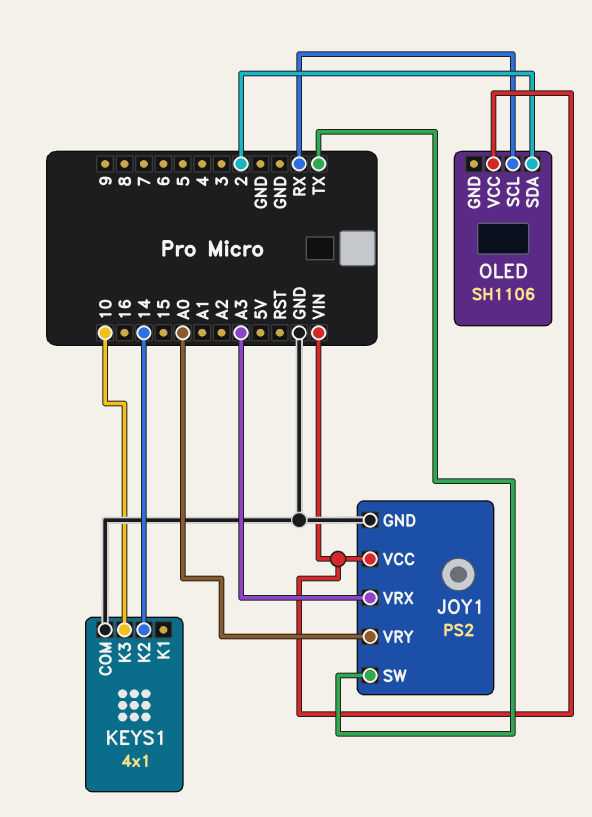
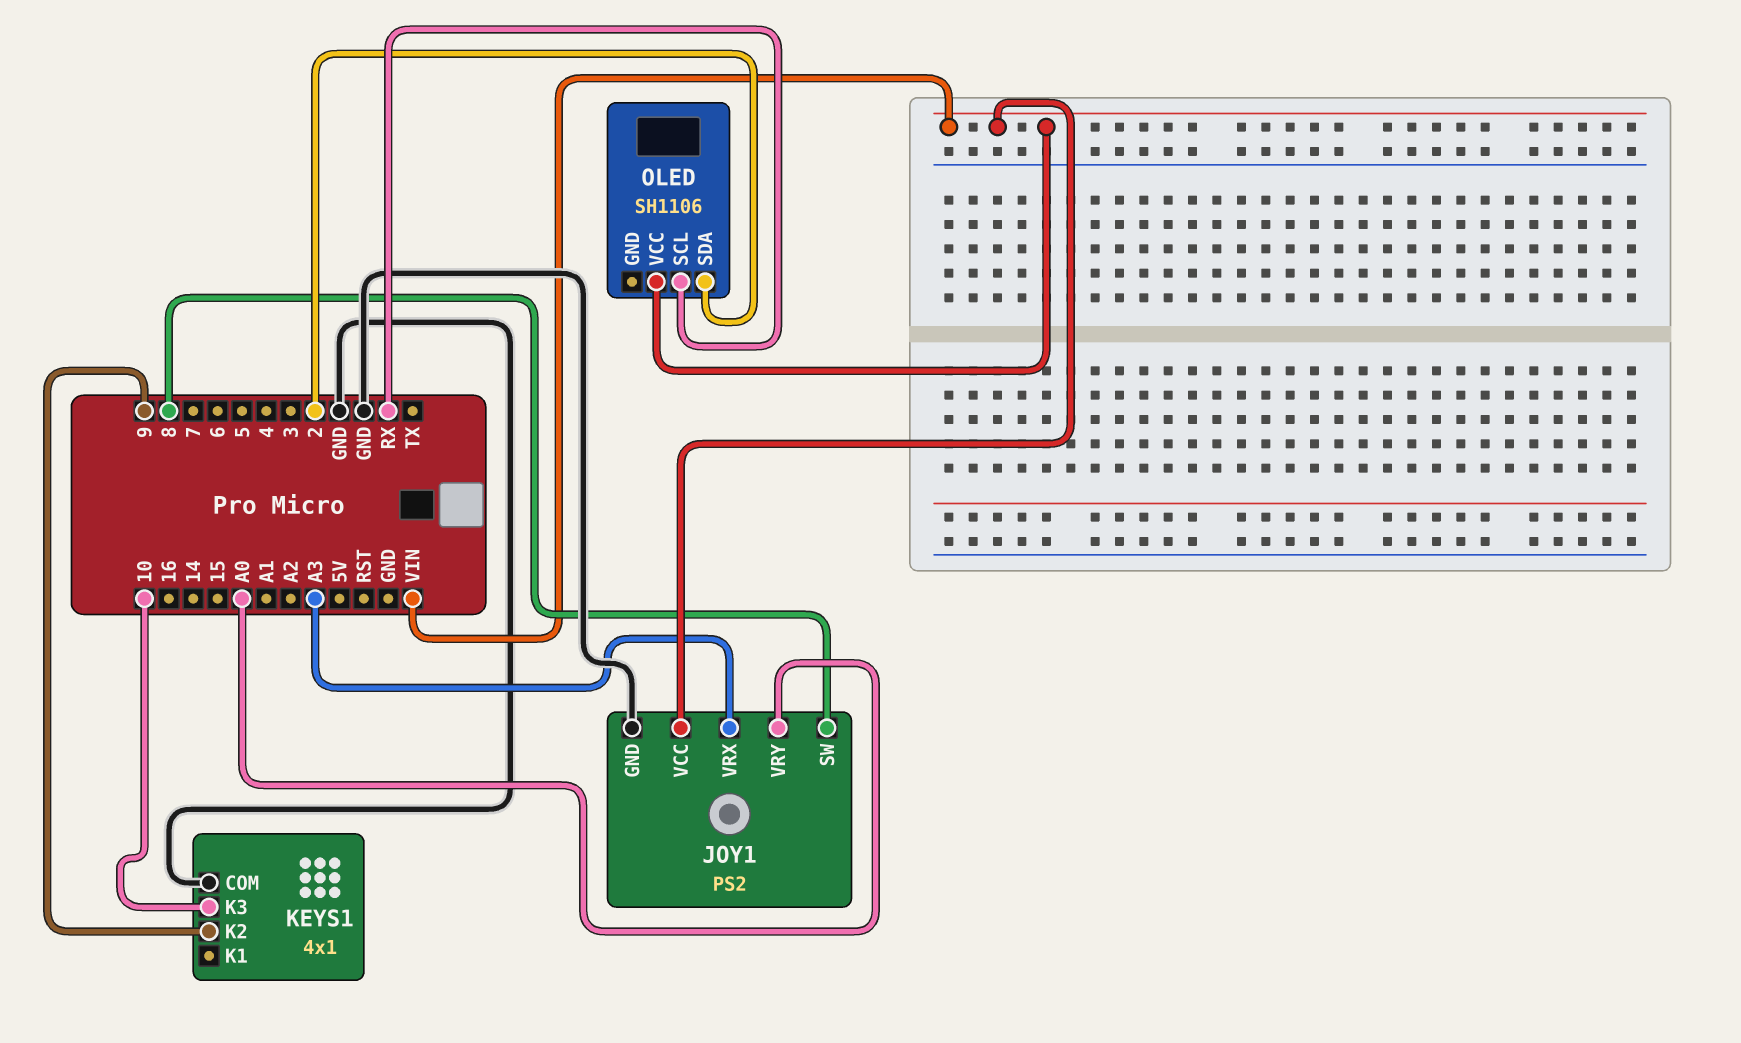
JOY1 pin SW: TX -> 8
KEYS1 pin K2: 14 -> 9

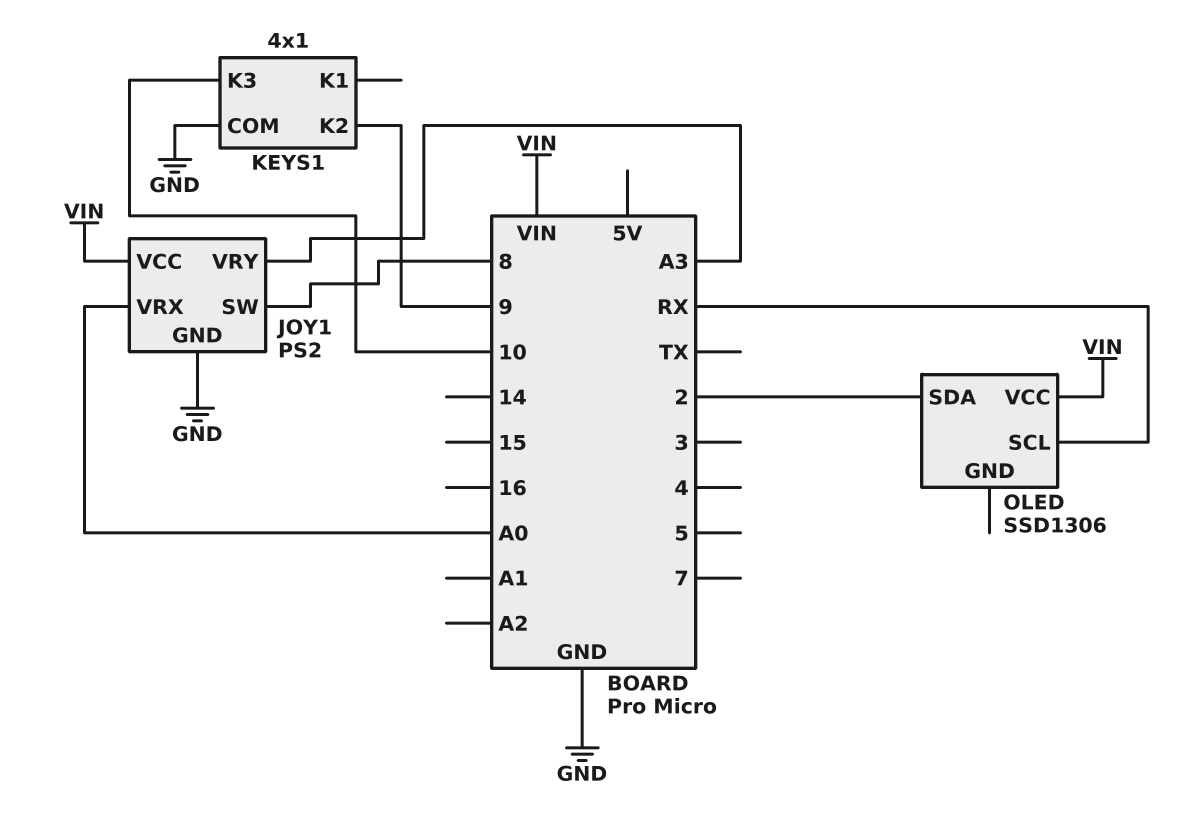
JOY1 pin VRX: A3 -> A0
JOY1 pin VRY: A0 -> A3
OLED: SH1106 -> SSD1306

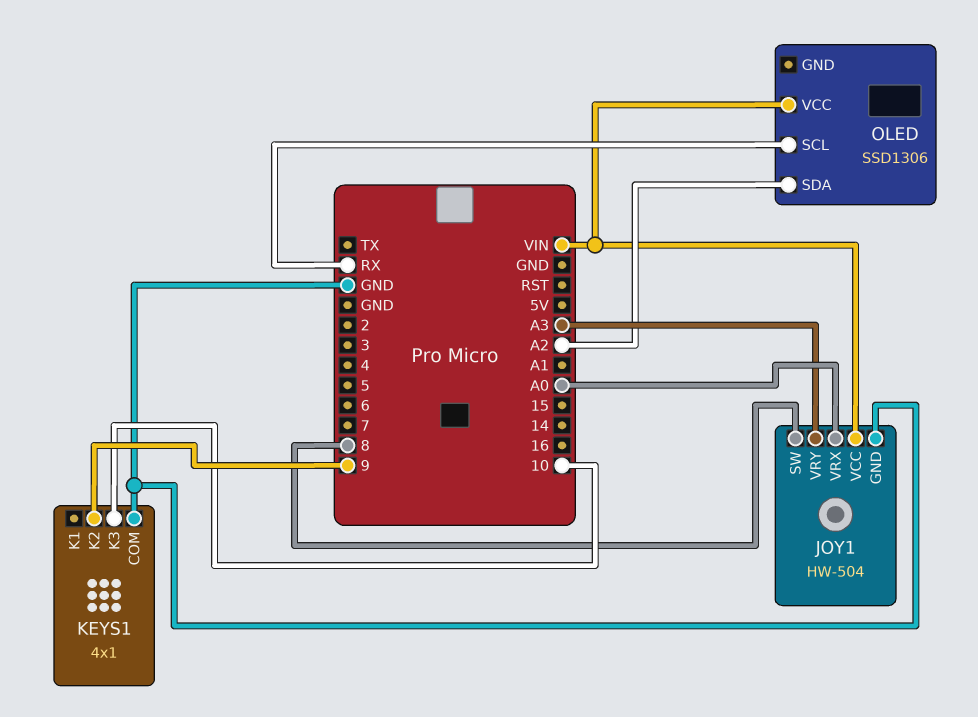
JOY1: PS2 -> HW-504
OLED pin SDA: 2 -> A2

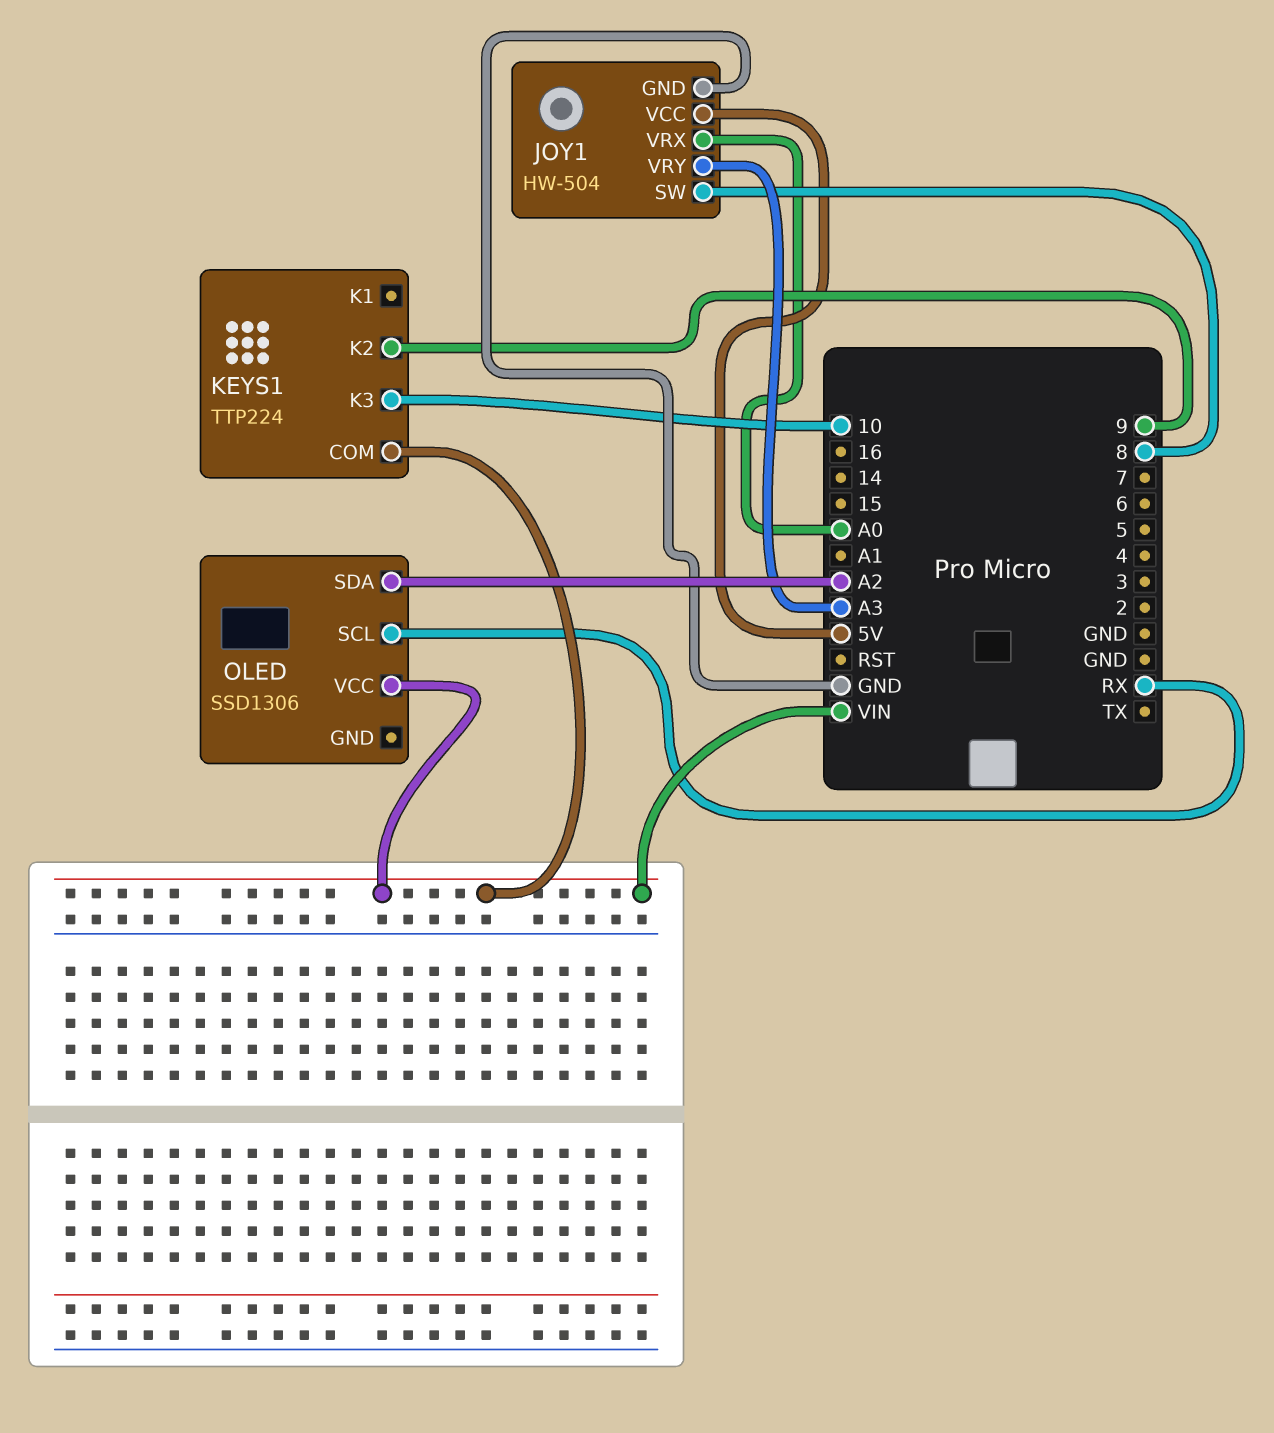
JOY1 pin VCC: VIN -> 5V
KEYS1: 4x1 -> TTP224
KEYS1 pin COM: GND -> VIN

